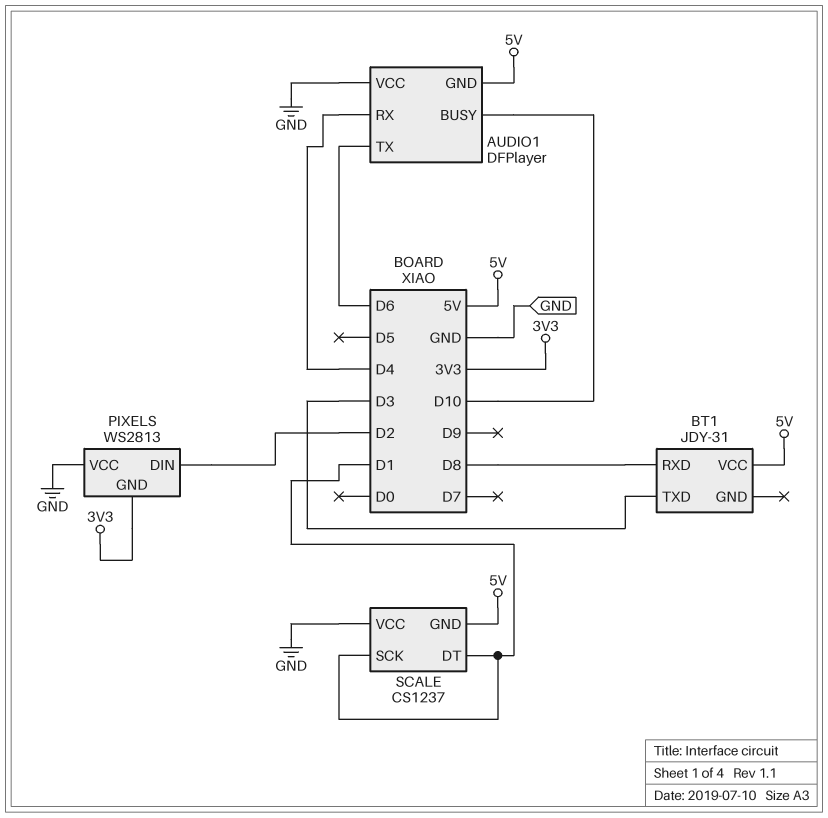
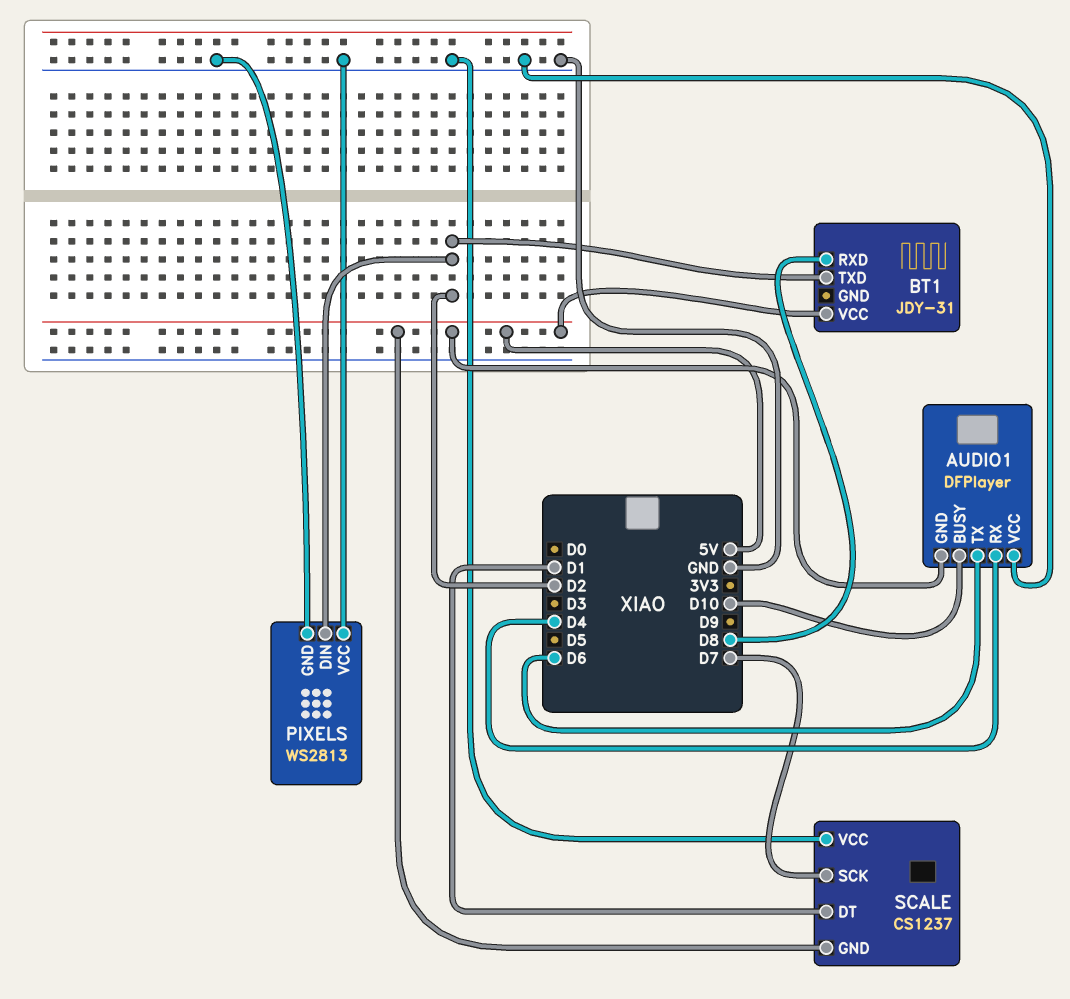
BT1 pin TXD: D3 -> D2
PIXELS pin GND: 3V3 -> GND
SCALE pin SCK: D1 -> D7

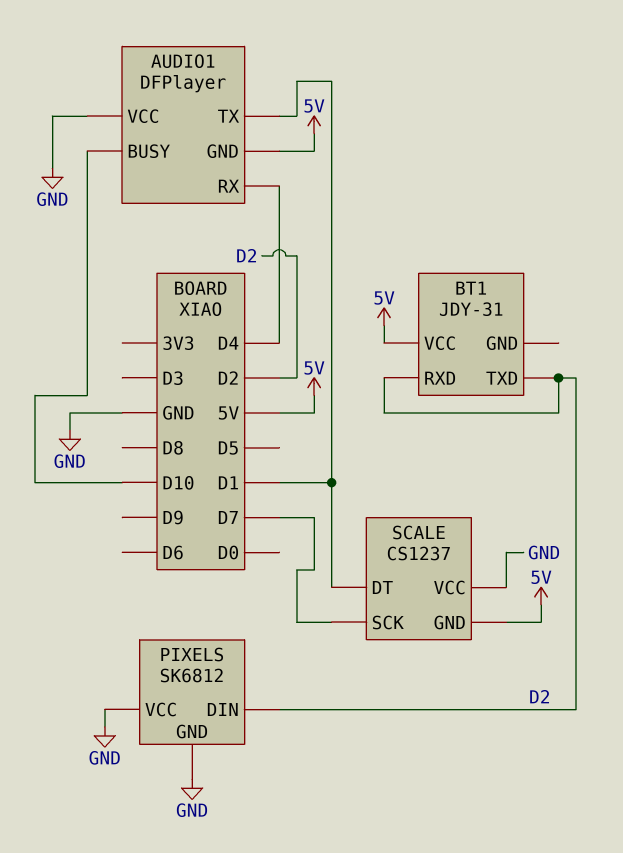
AUDIO1 pin TX: D6 -> D1
BT1 pin RXD: D8 -> D2
PIXELS: WS2813 -> SK6812

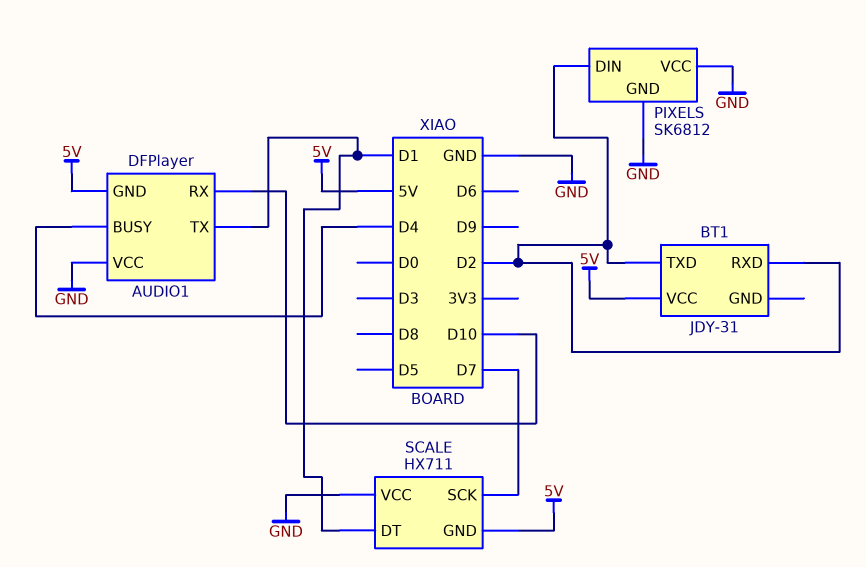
AUDIO1 pin BUSY: D10 -> D4
AUDIO1 pin RX: D4 -> D10
SCALE: CS1237 -> HX711

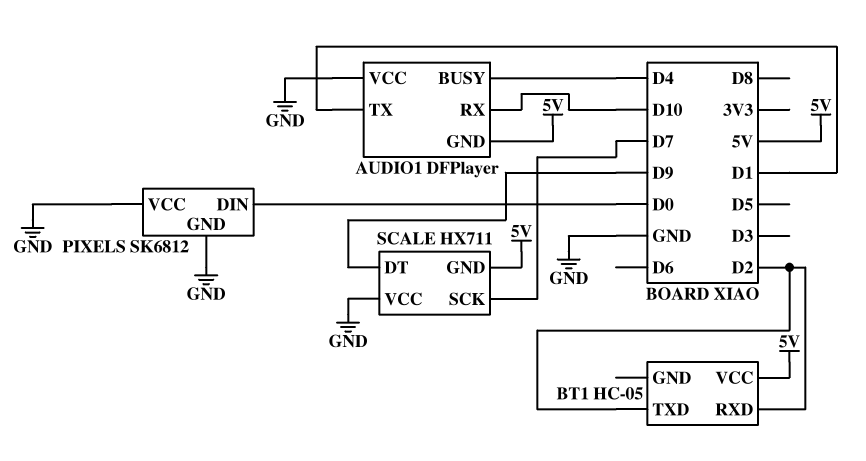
BT1: JDY-31 -> HC-05
PIXELS pin DIN: D2 -> D0
SCALE pin DT: D1 -> D9

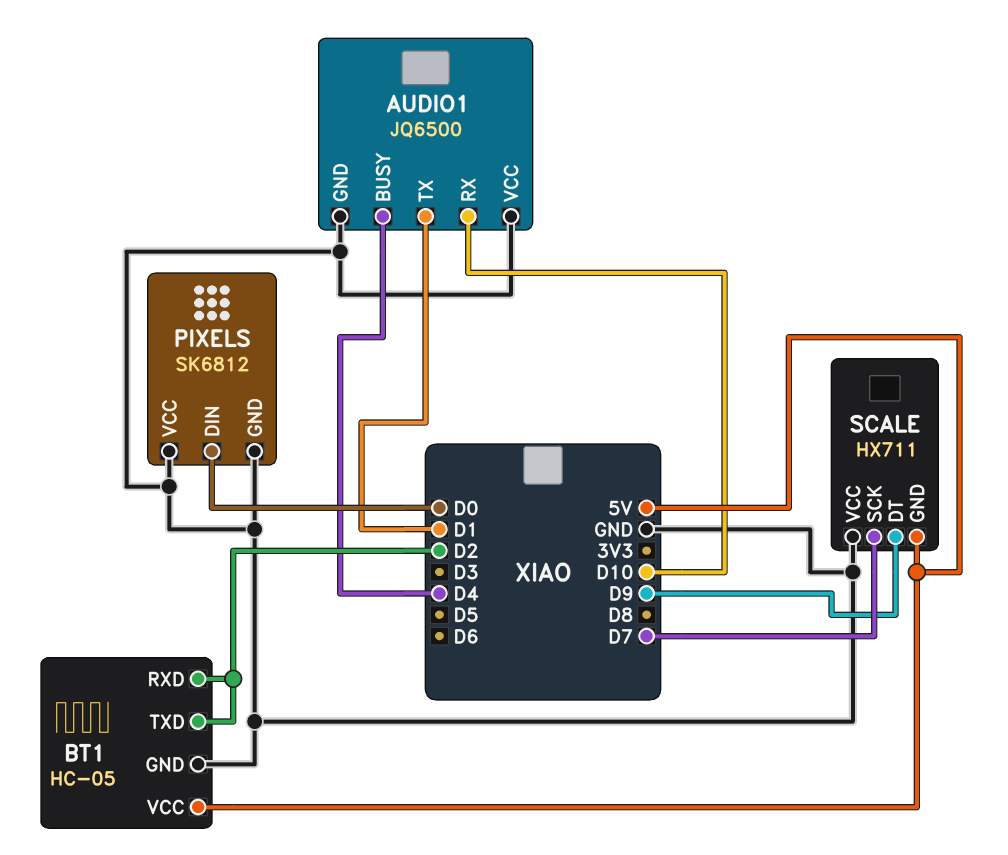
AUDIO1: DFPlayer -> JQ6500
AUDIO1 pin GND: 5V -> GND
BT1 pin GND: none -> GND

